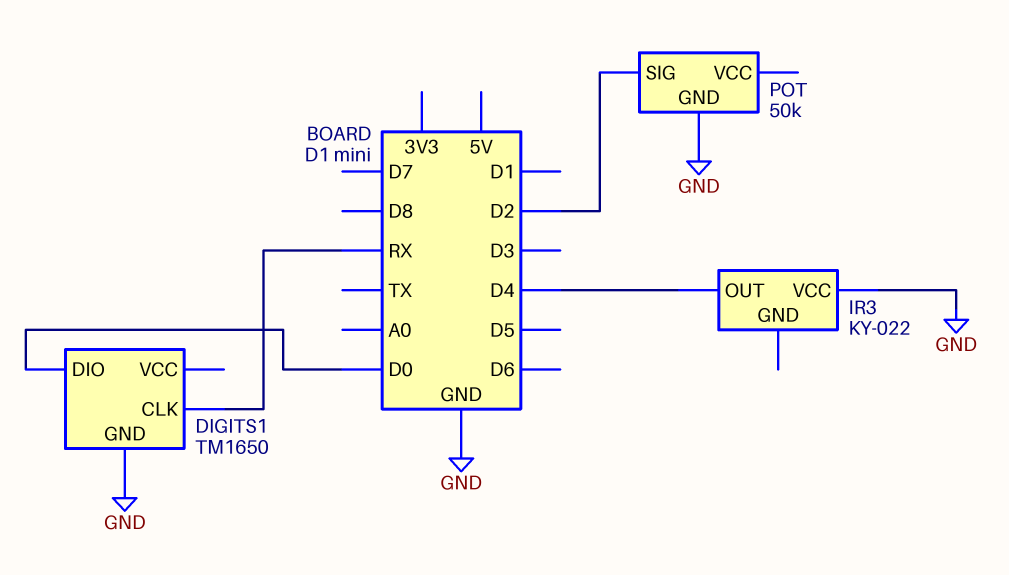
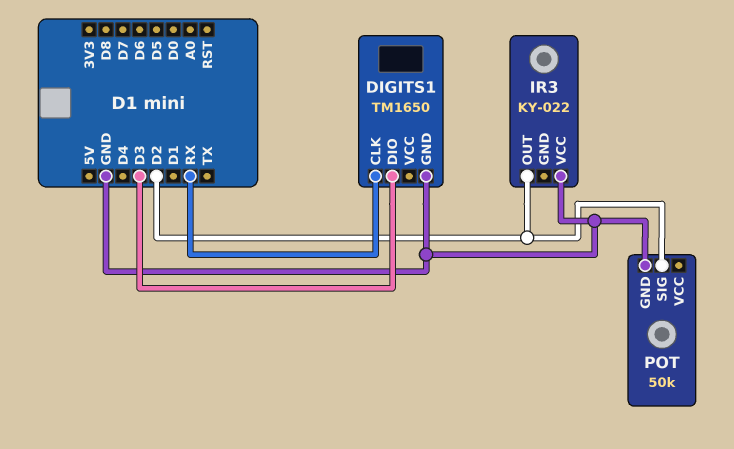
DIGITS1 pin DIO: D0 -> D3
IR3 pin OUT: D4 -> D2

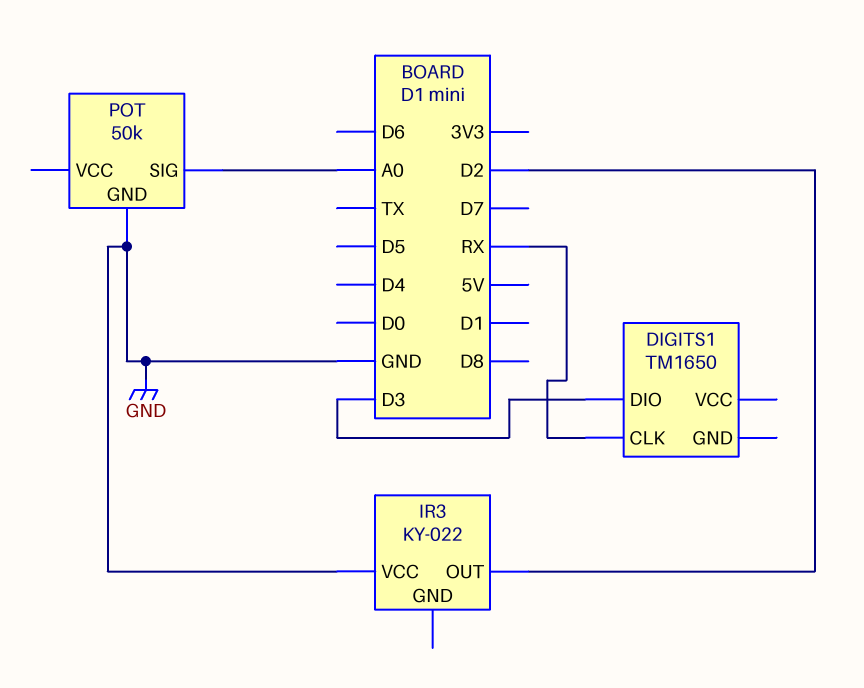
DIGITS1 pin GND: GND -> none
POT pin SIG: D2 -> A0

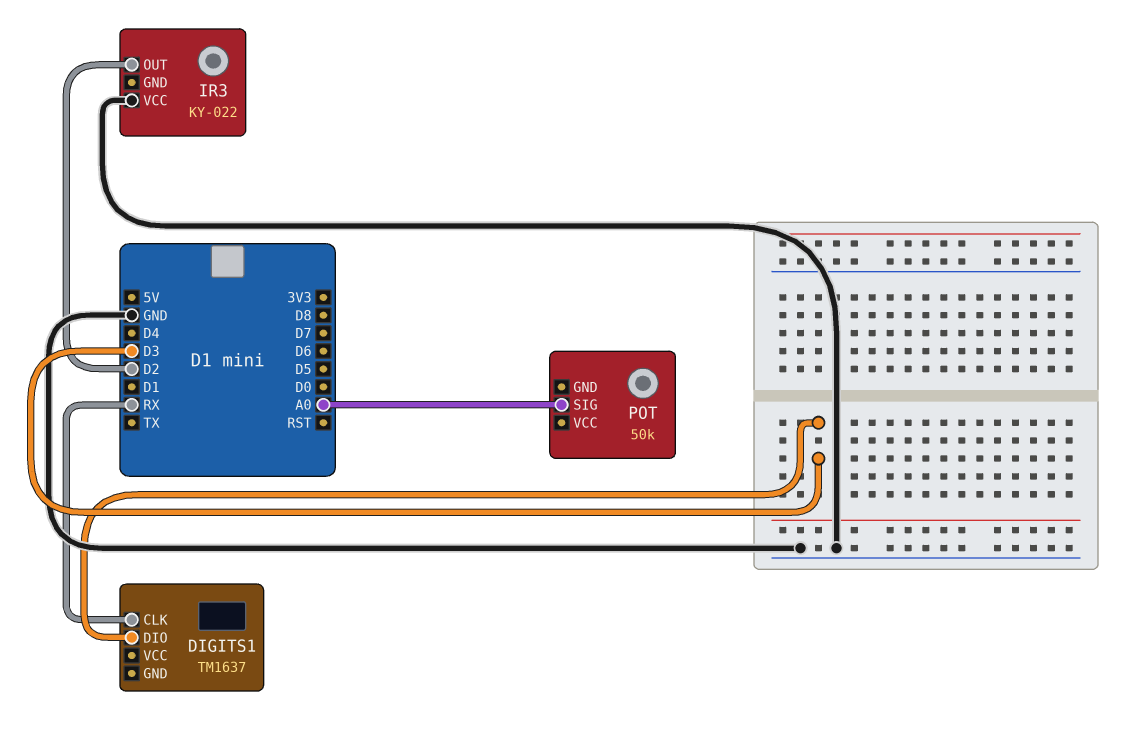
DIGITS1: TM1650 -> TM1637
POT pin GND: GND -> none

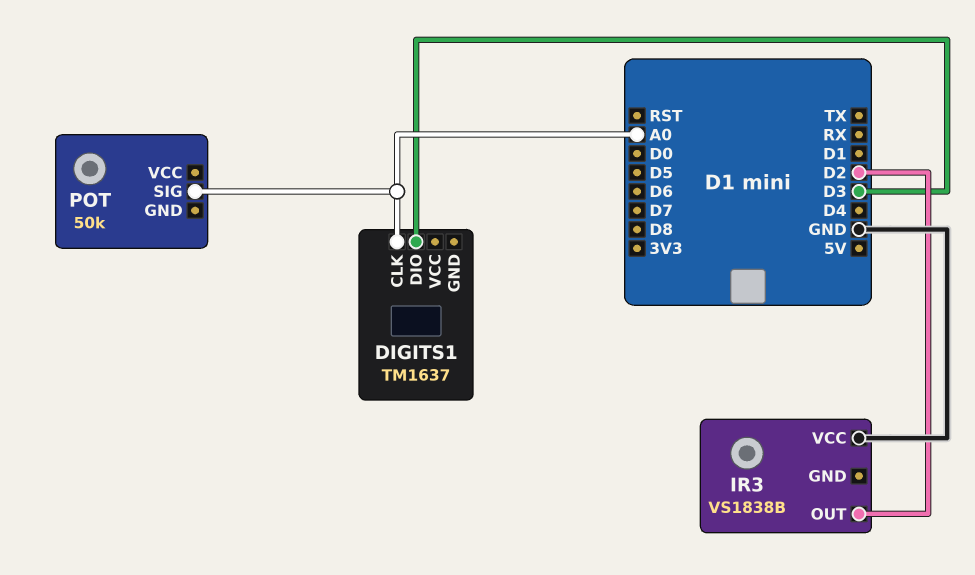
DIGITS1 pin CLK: RX -> A0
IR3: KY-022 -> VS1838B

